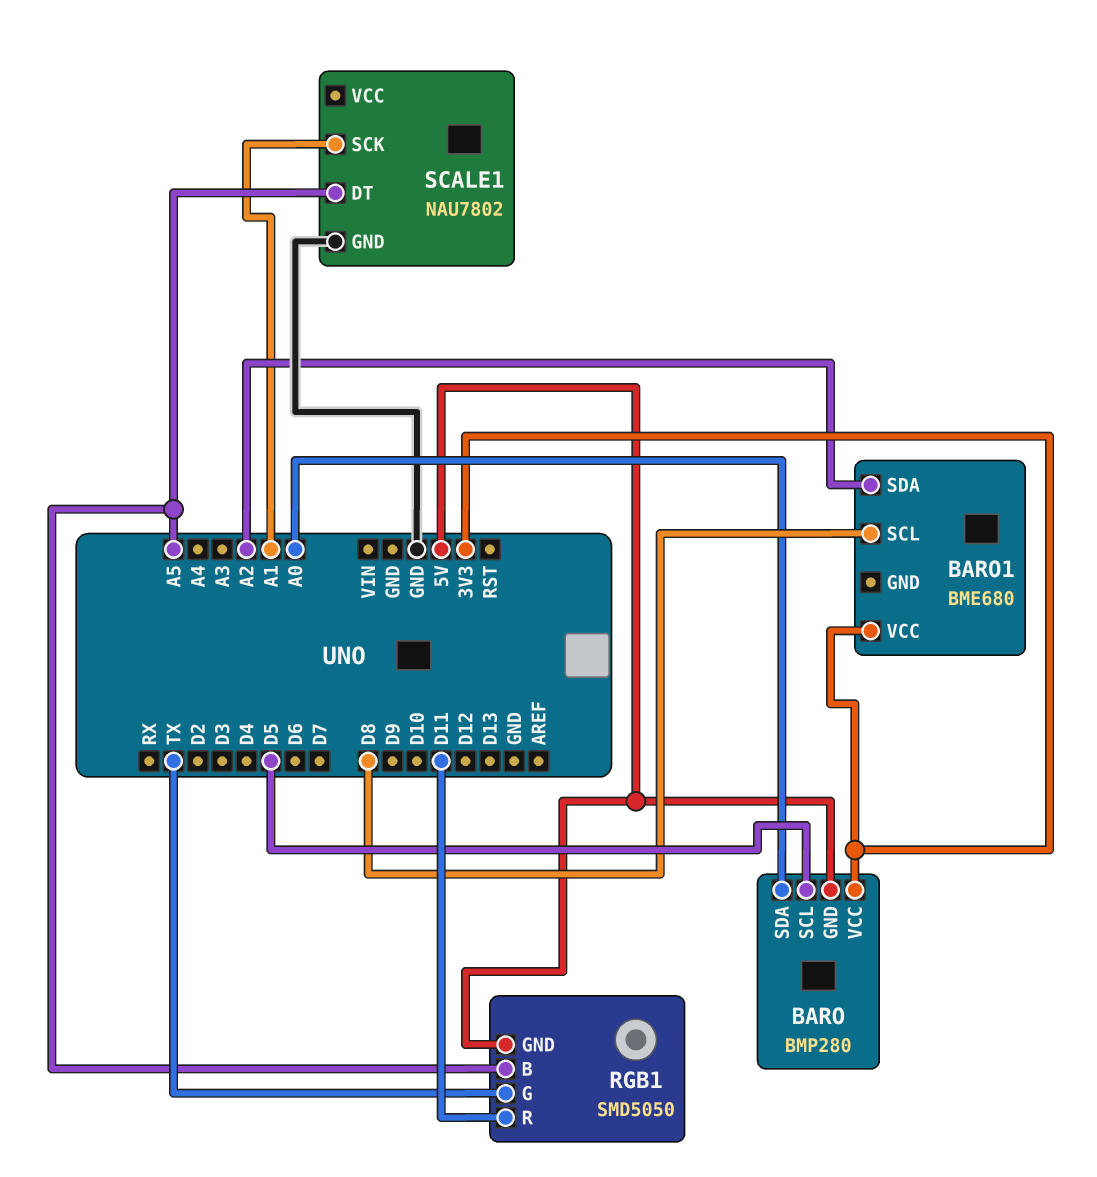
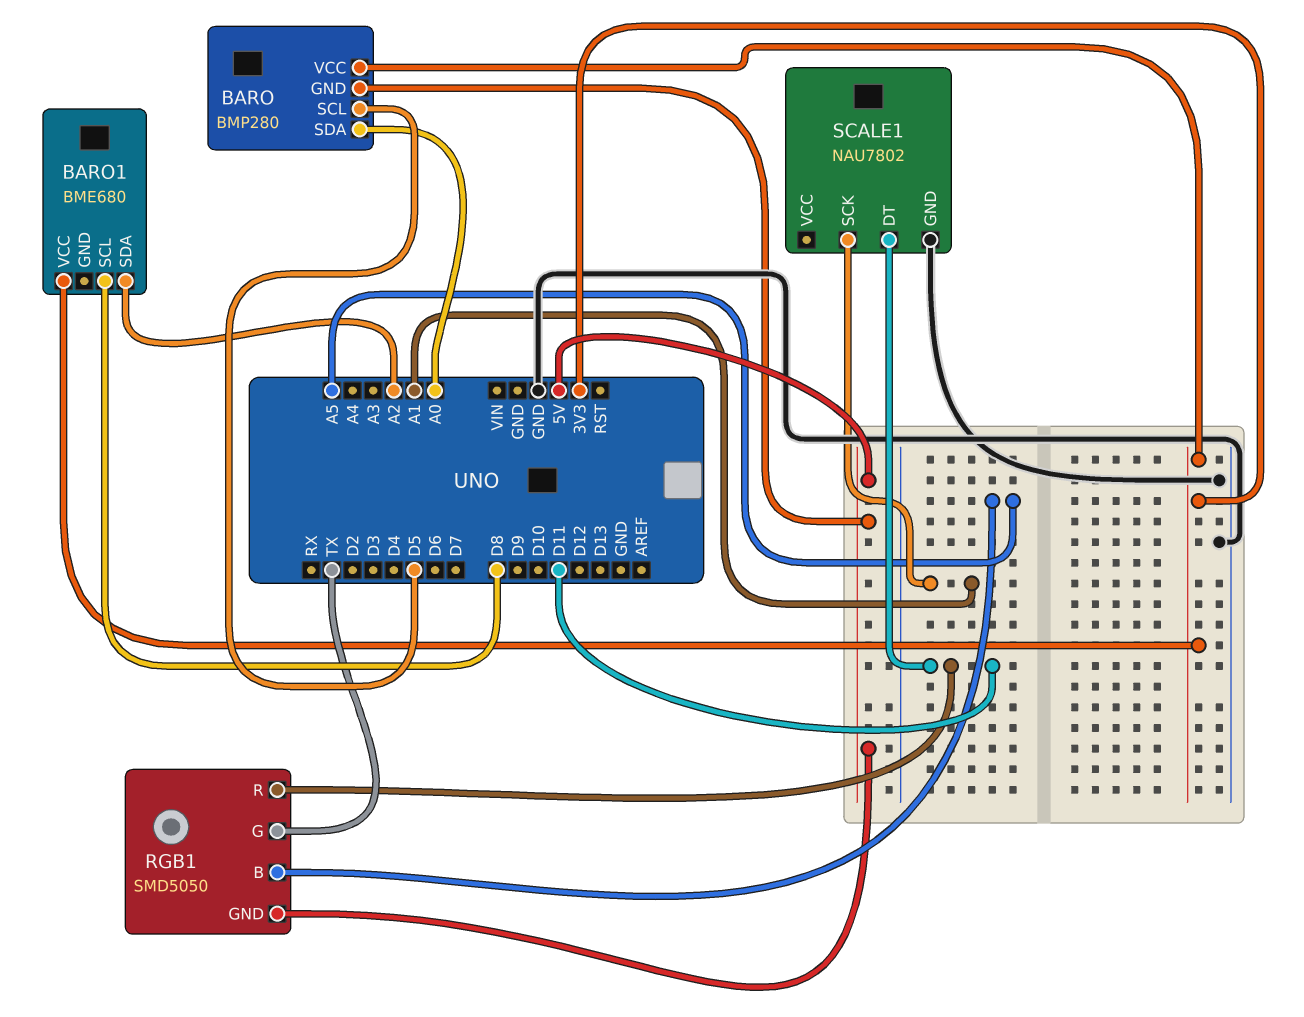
SCALE1 pin DT: A5 -> D11

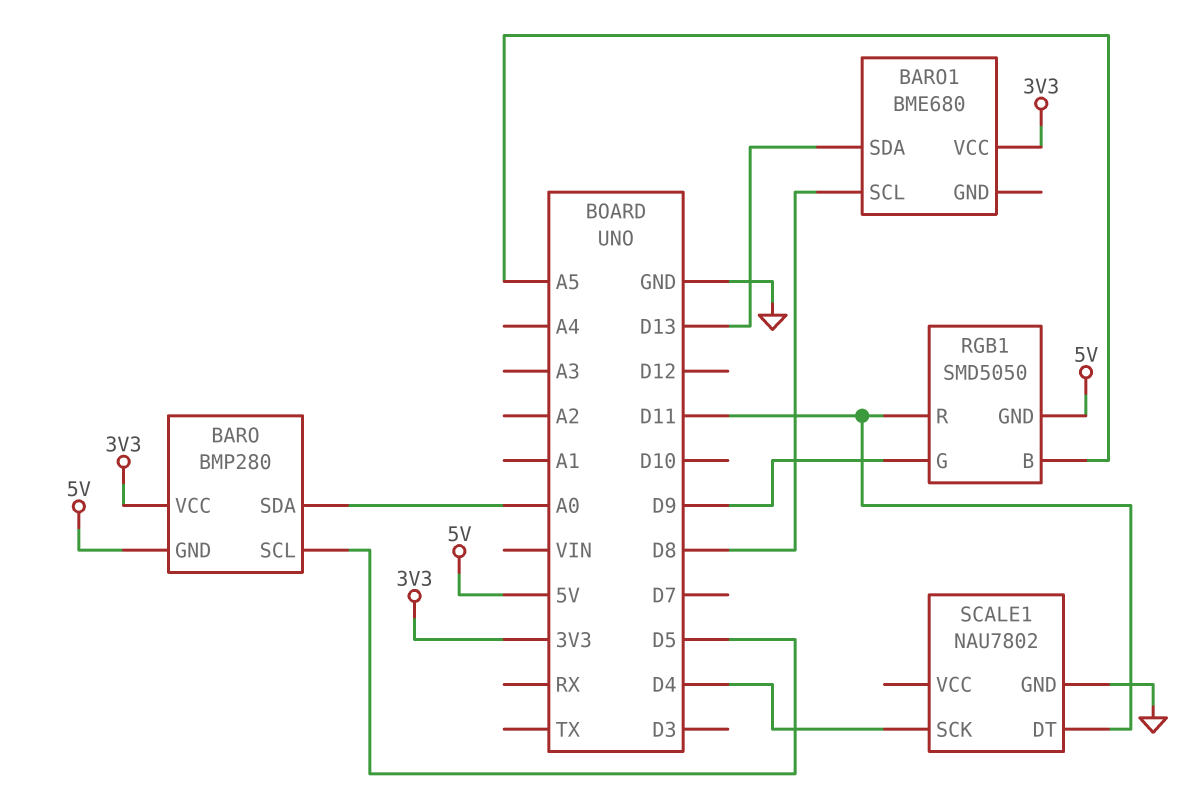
BARO1 pin SDA: A2 -> D13
RGB1 pin G: TX -> D9
SCALE1 pin SCK: A1 -> D4

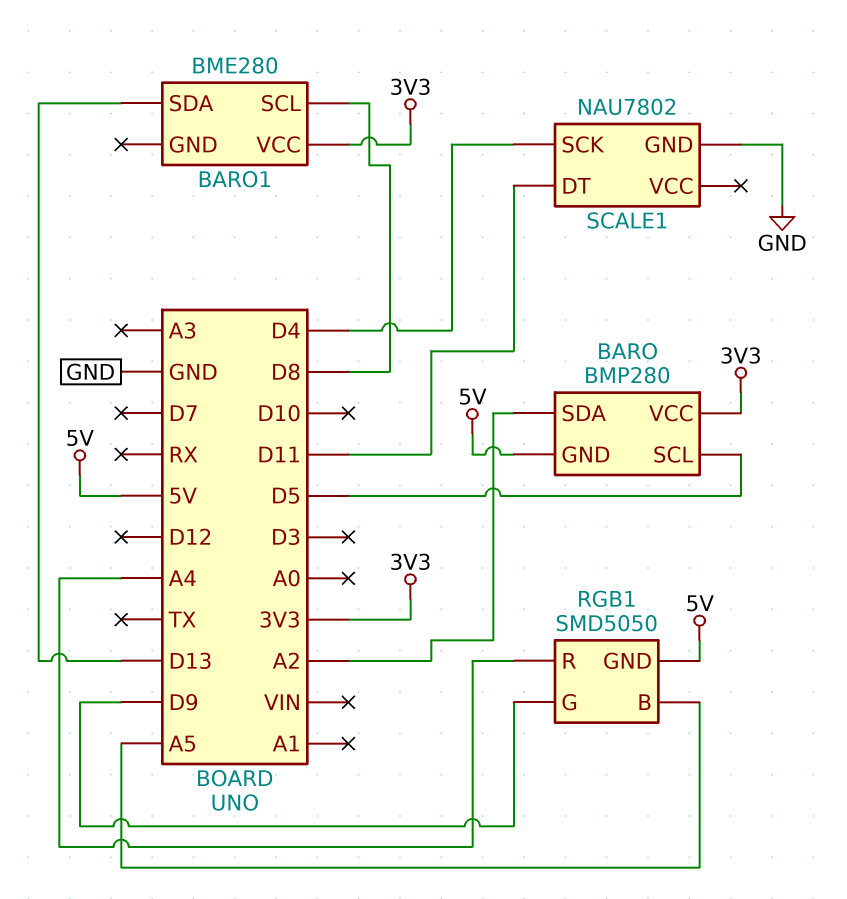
BARO pin SDA: A0 -> A2
BARO1: BME680 -> BME280
RGB1 pin R: D11 -> A4

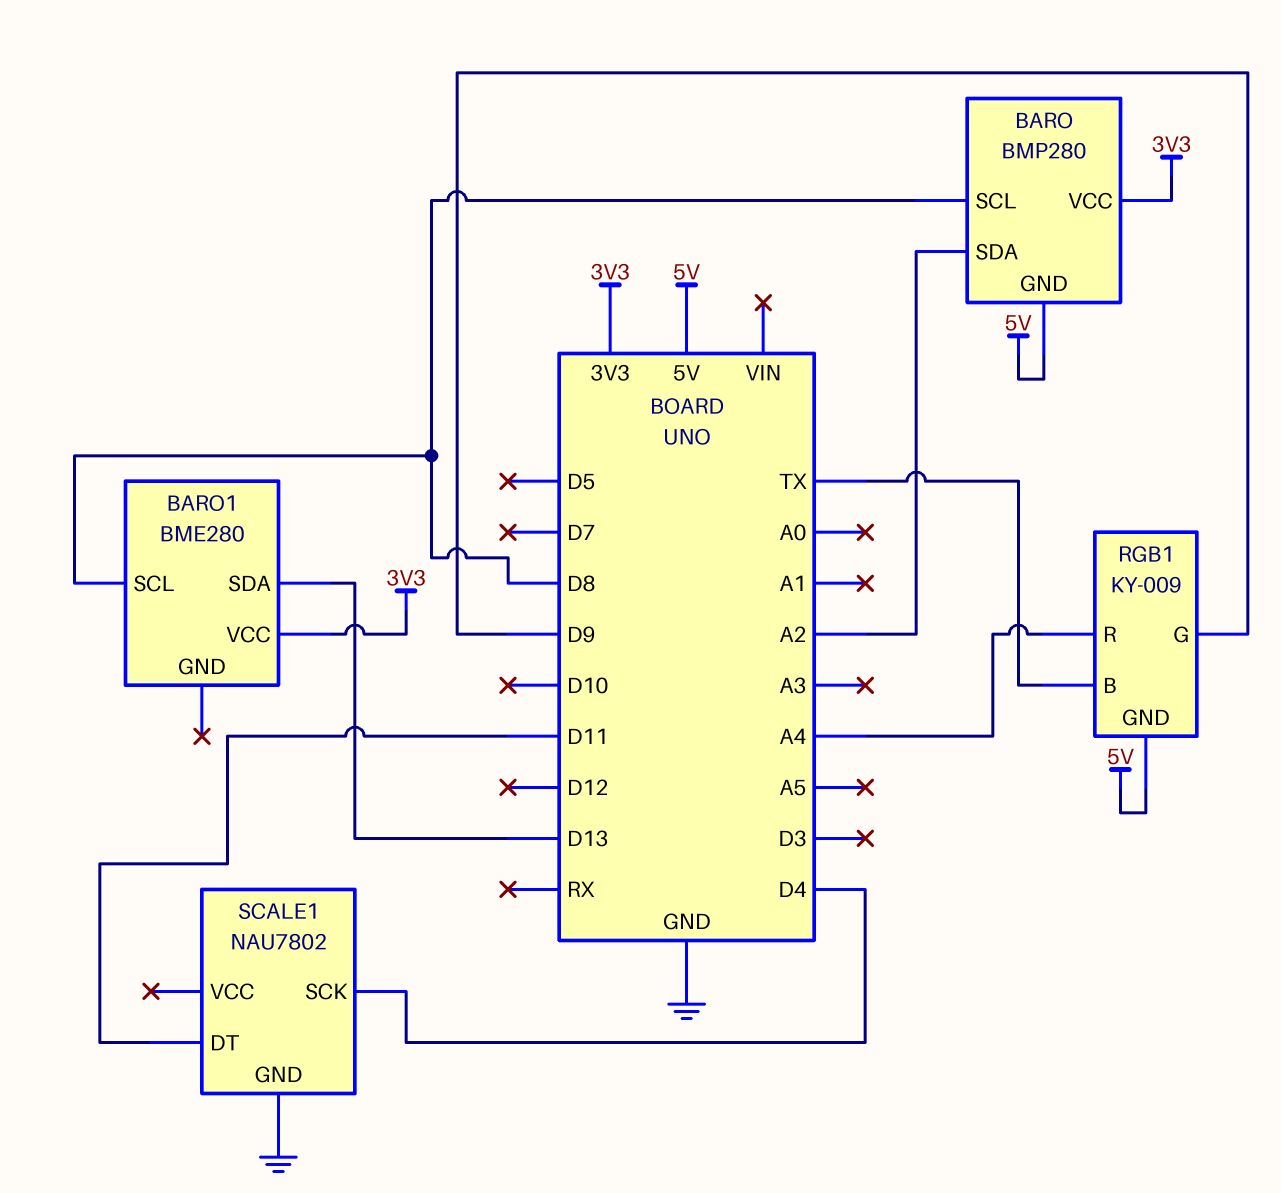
BARO pin SCL: D5 -> D8
RGB1: SMD5050 -> KY-009
RGB1 pin B: A5 -> TX

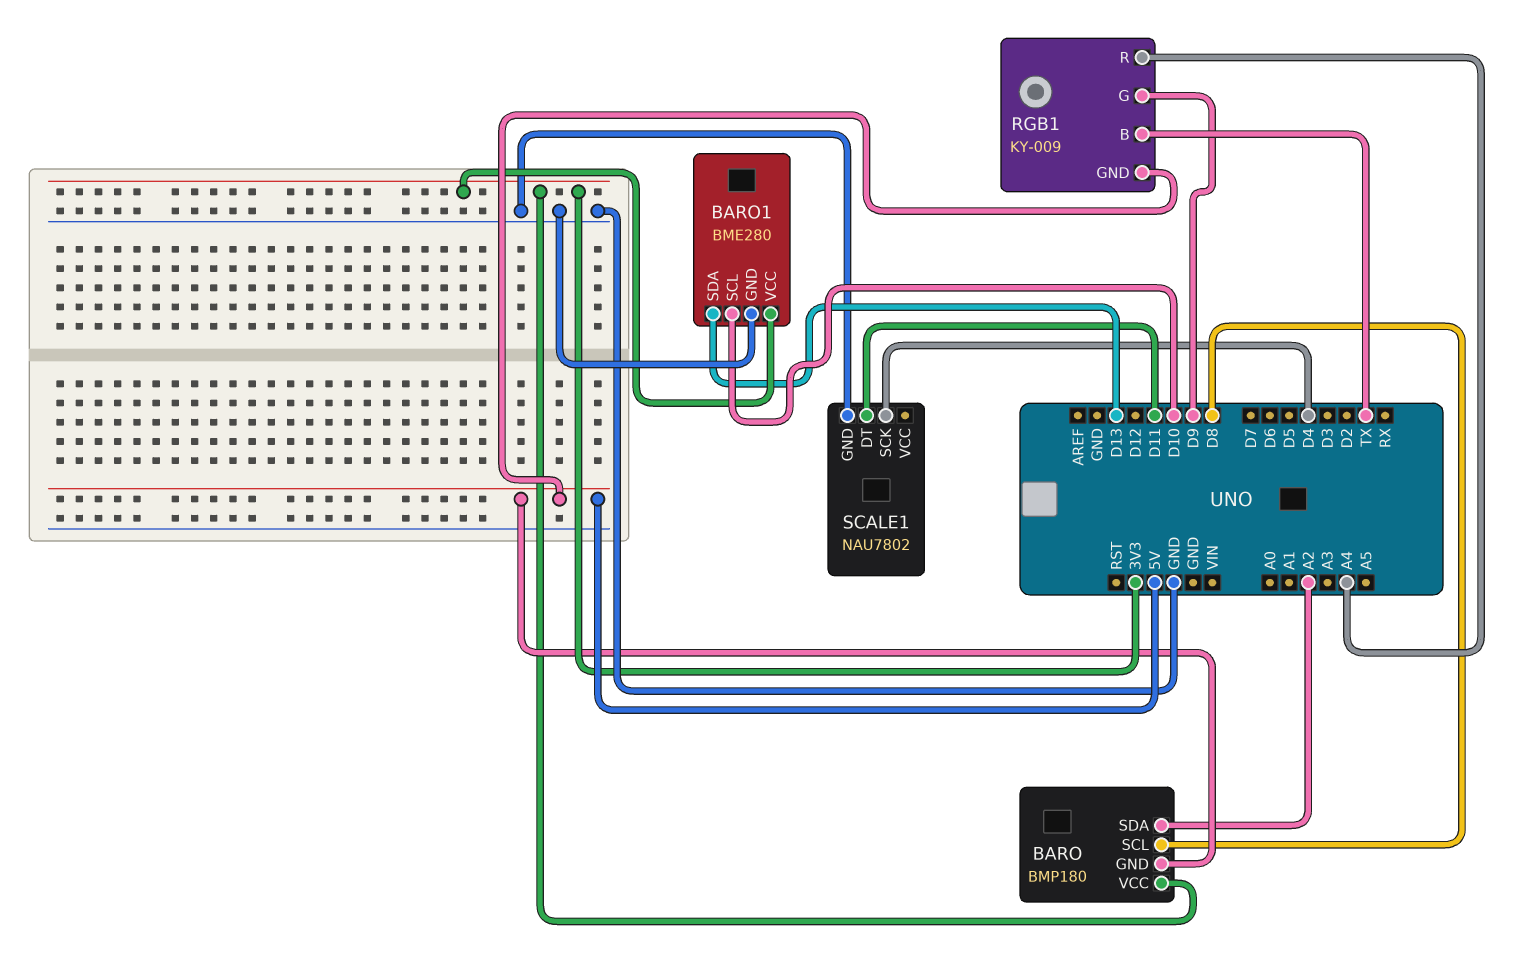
BARO: BMP280 -> BMP180
BARO1 pin GND: none -> GND
BARO1 pin SCL: D8 -> D10

